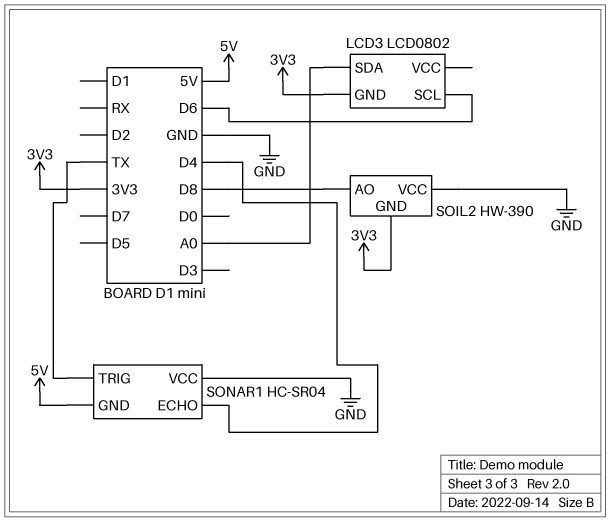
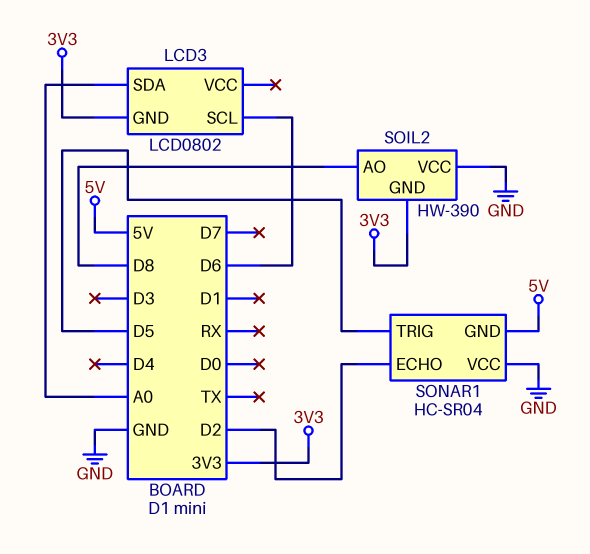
SONAR1 pin ECHO: D4 -> D2
SONAR1 pin TRIG: TX -> D5

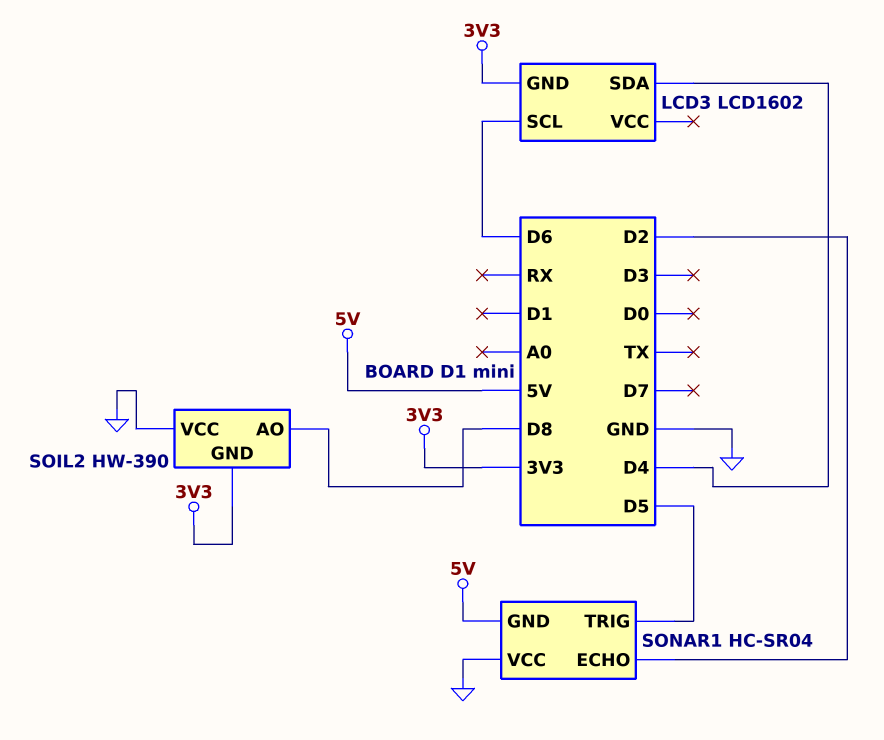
LCD3: LCD0802 -> LCD1602
LCD3 pin SDA: A0 -> D4

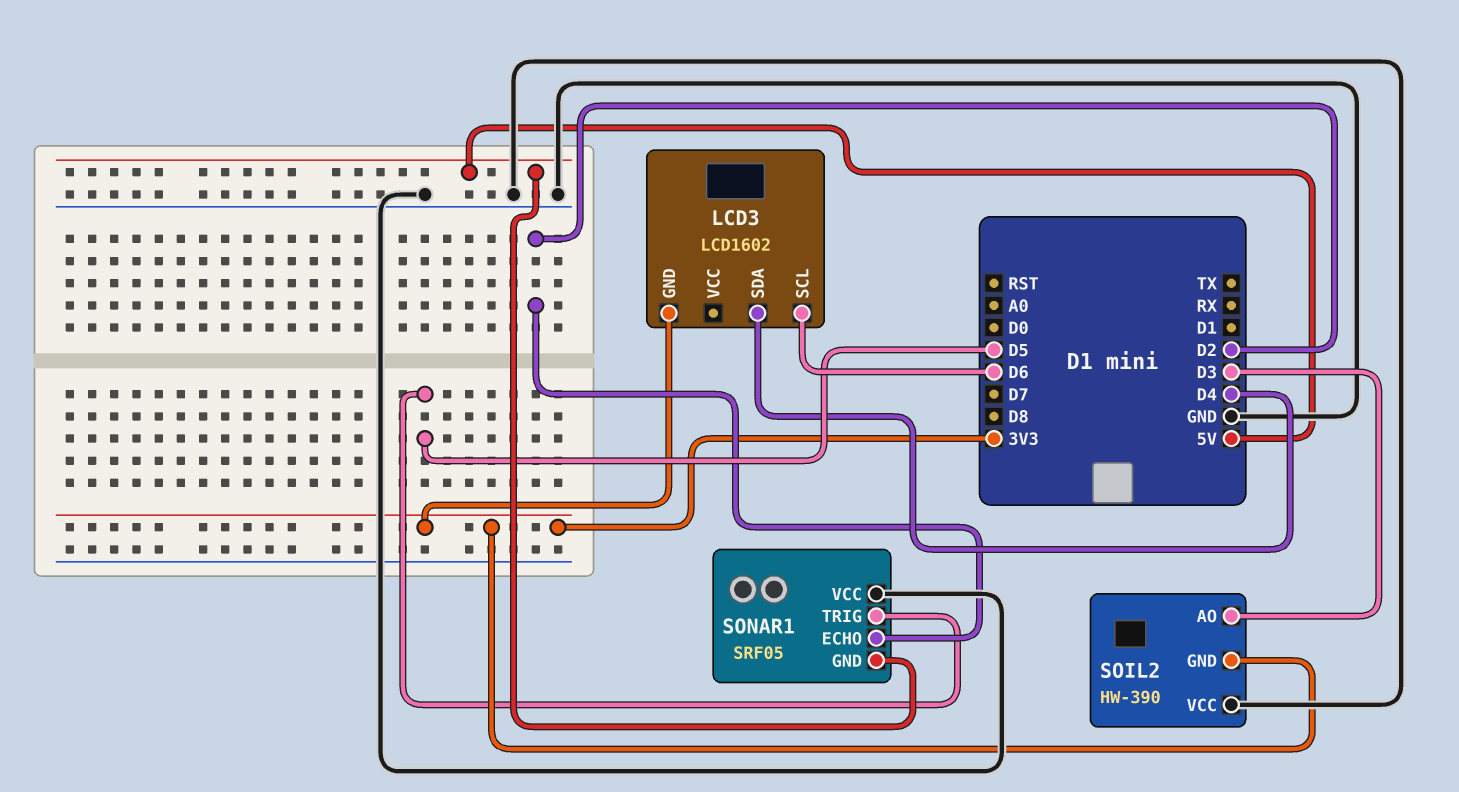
SOIL2 pin AO: D8 -> D3
SONAR1: HC-SR04 -> SRF05

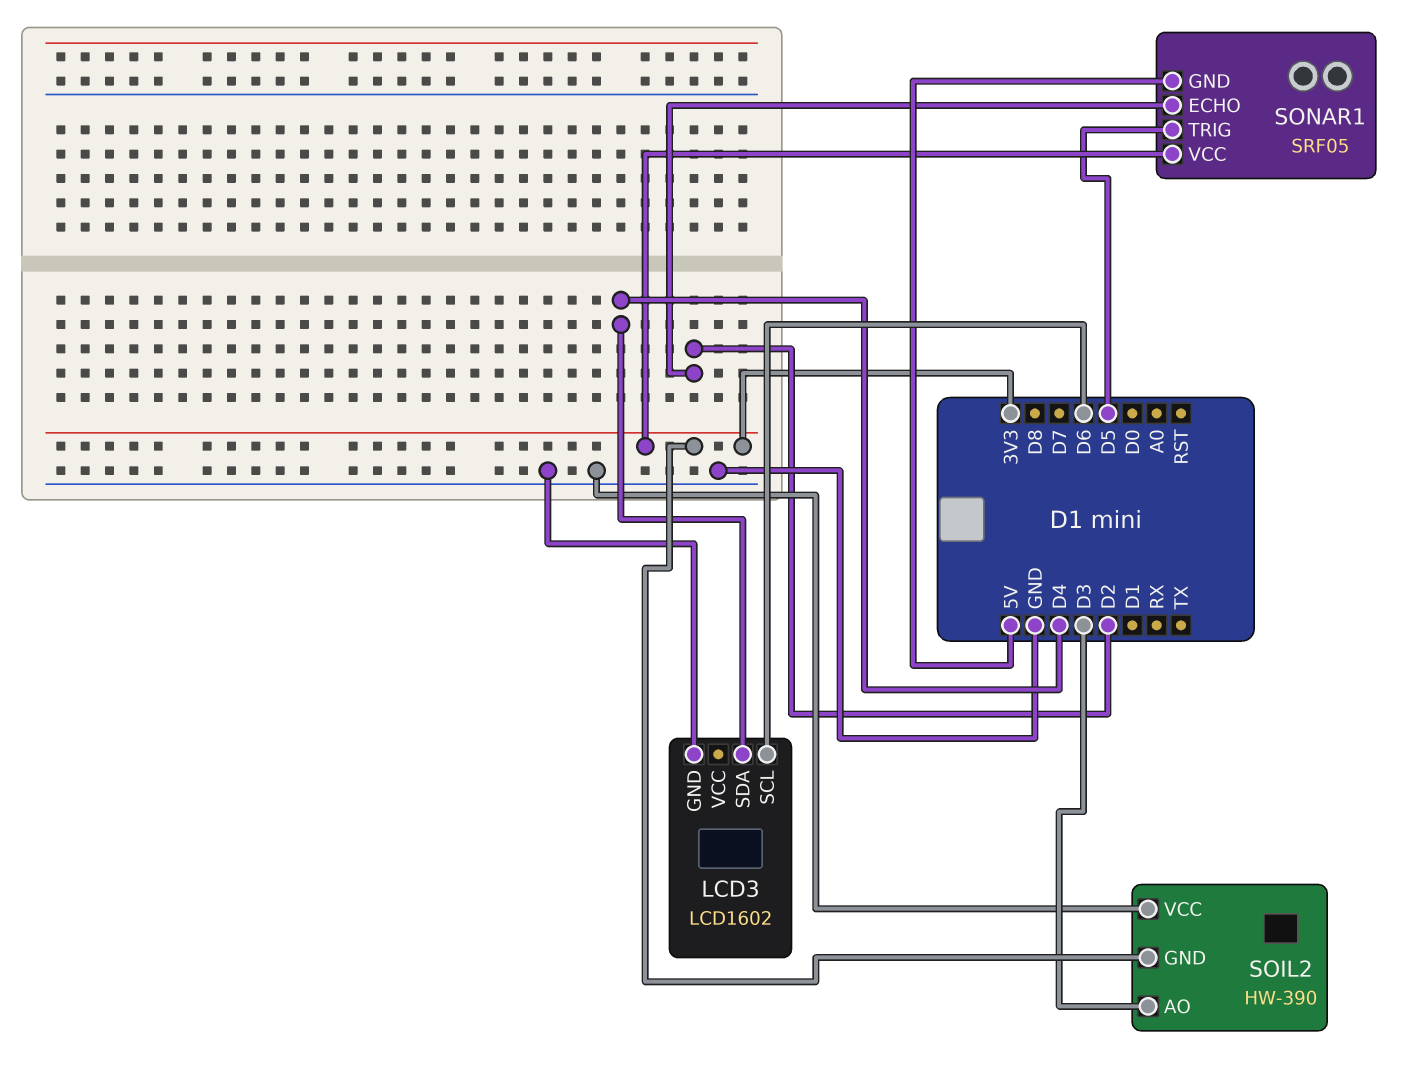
LCD3 pin GND: 3V3 -> GND
SONAR1 pin VCC: GND -> 3V3

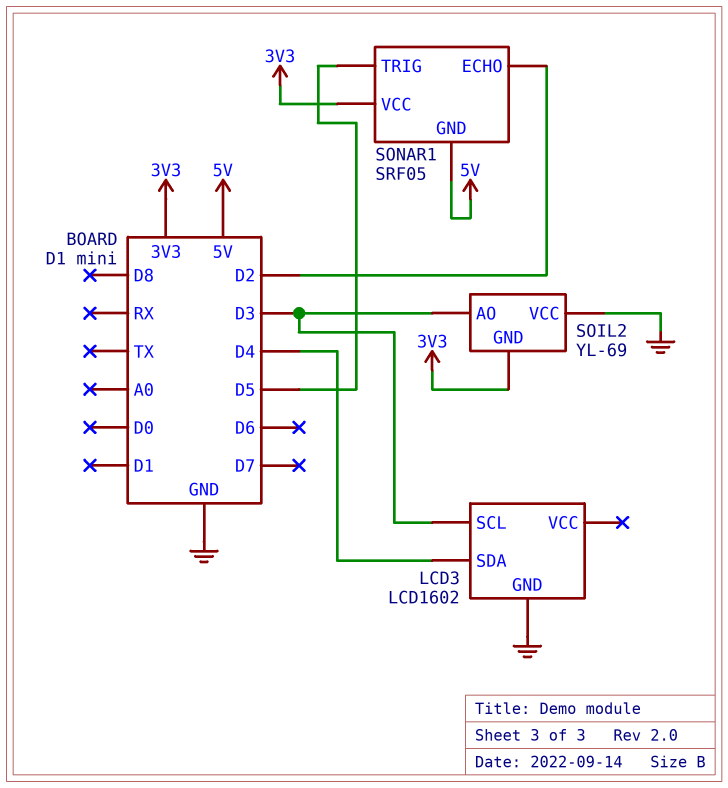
LCD3 pin SCL: D6 -> D3
SOIL2: HW-390 -> YL-69

